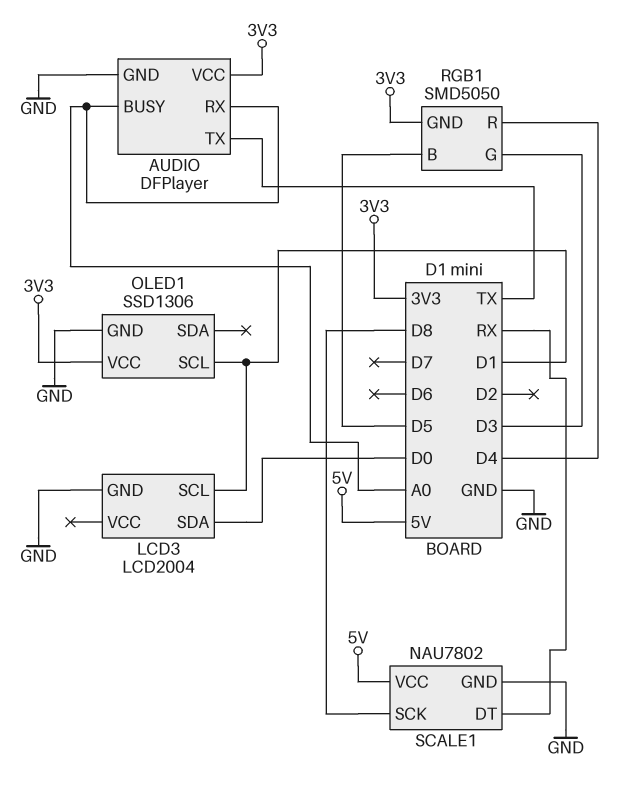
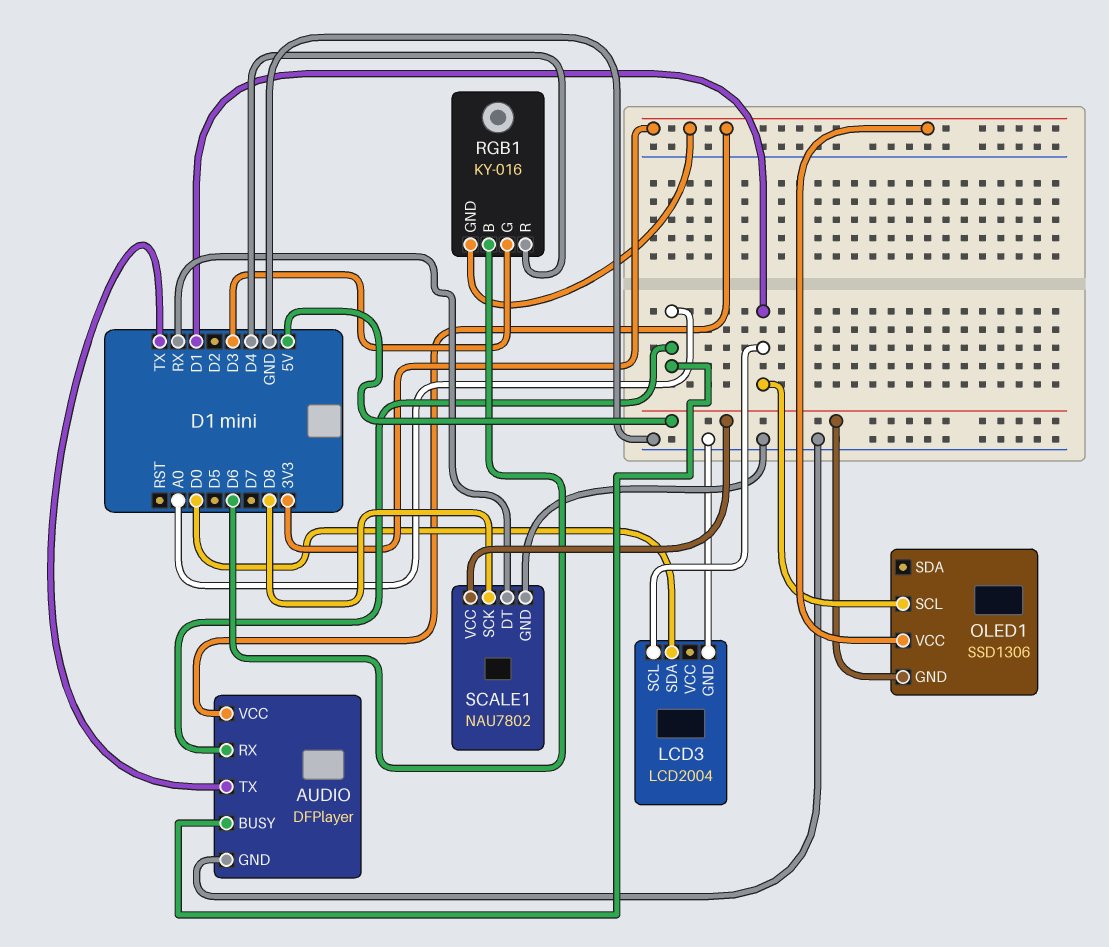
OLED1 pin GND: GND -> 5V
RGB1: SMD5050 -> KY-016
RGB1 pin B: D5 -> D6

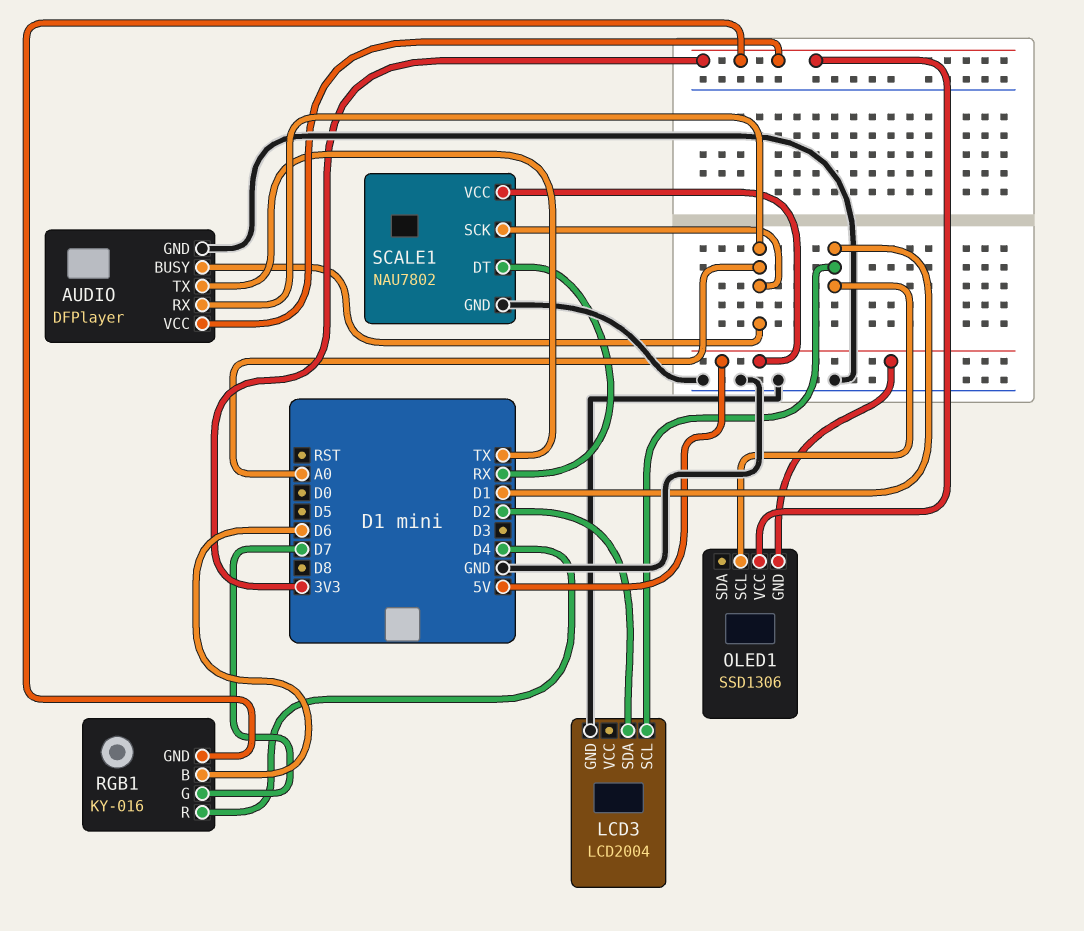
LCD3 pin SDA: D0 -> D2
RGB1 pin G: D3 -> D7
SCALE1 pin SCK: D8 -> A0

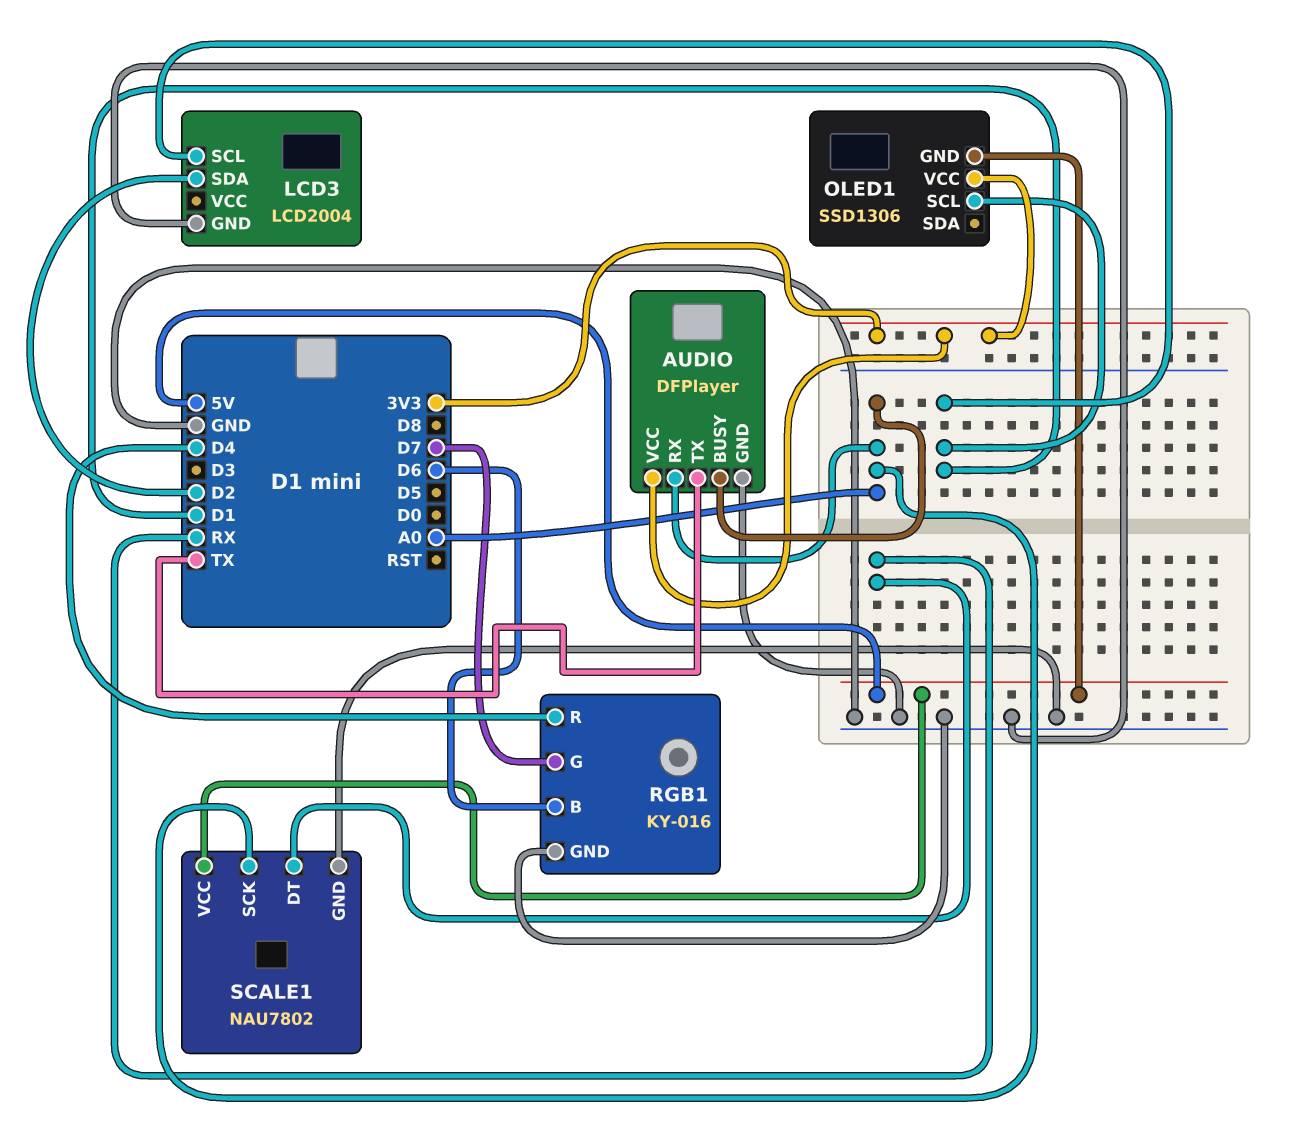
RGB1 pin GND: 3V3 -> GND

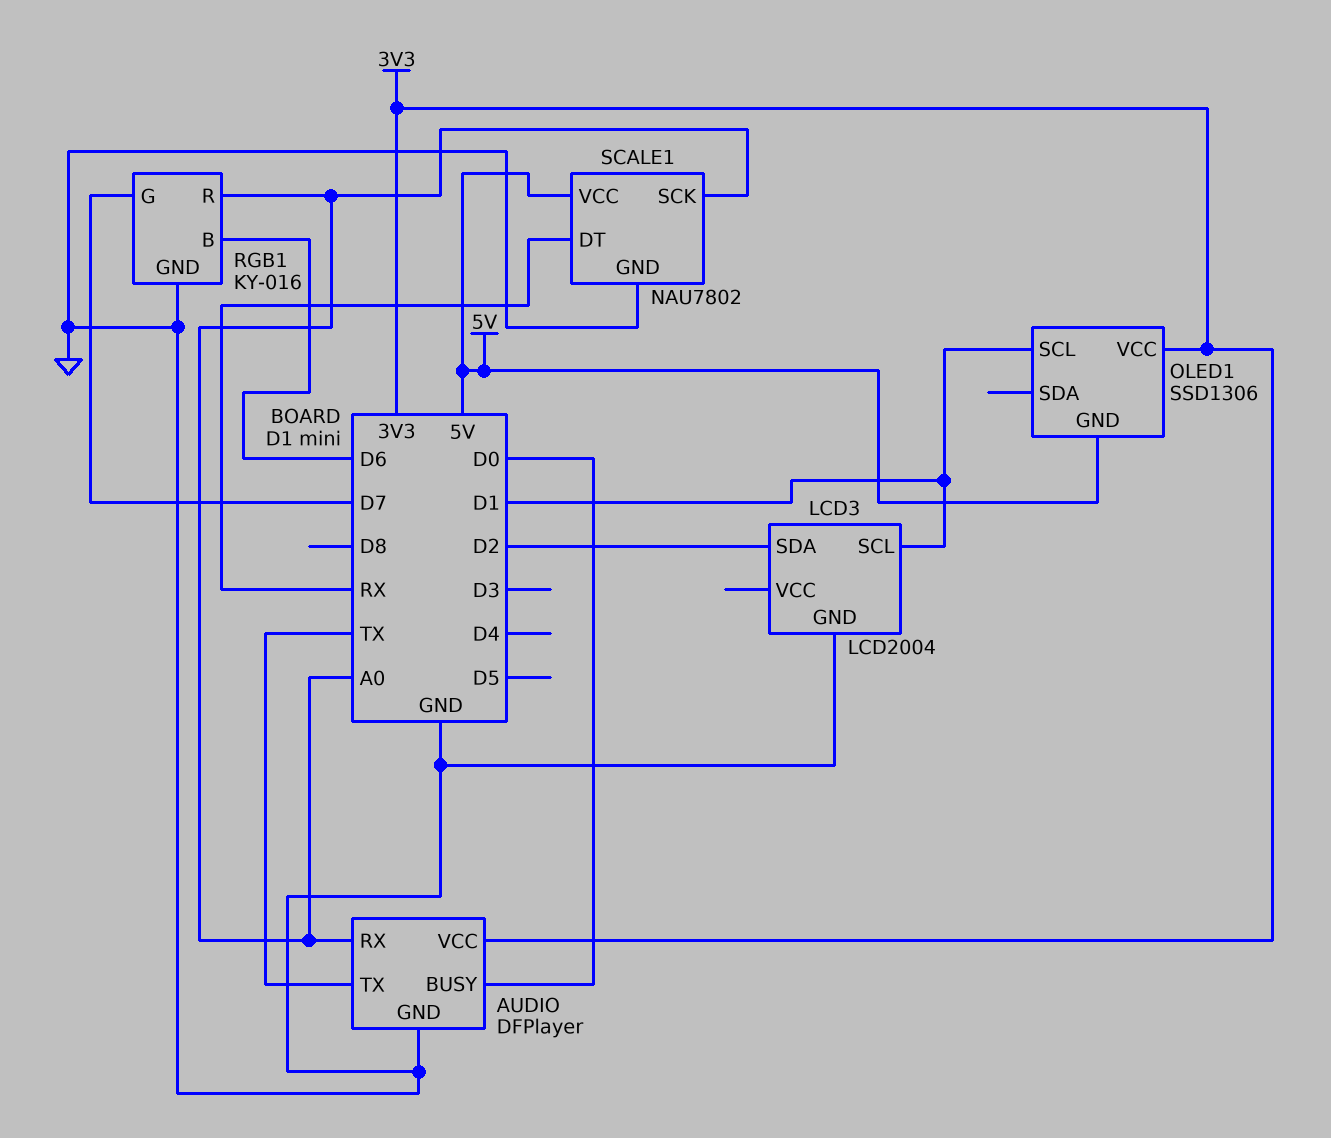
AUDIO pin BUSY: A0 -> D0
RGB1 pin R: D4 -> A0

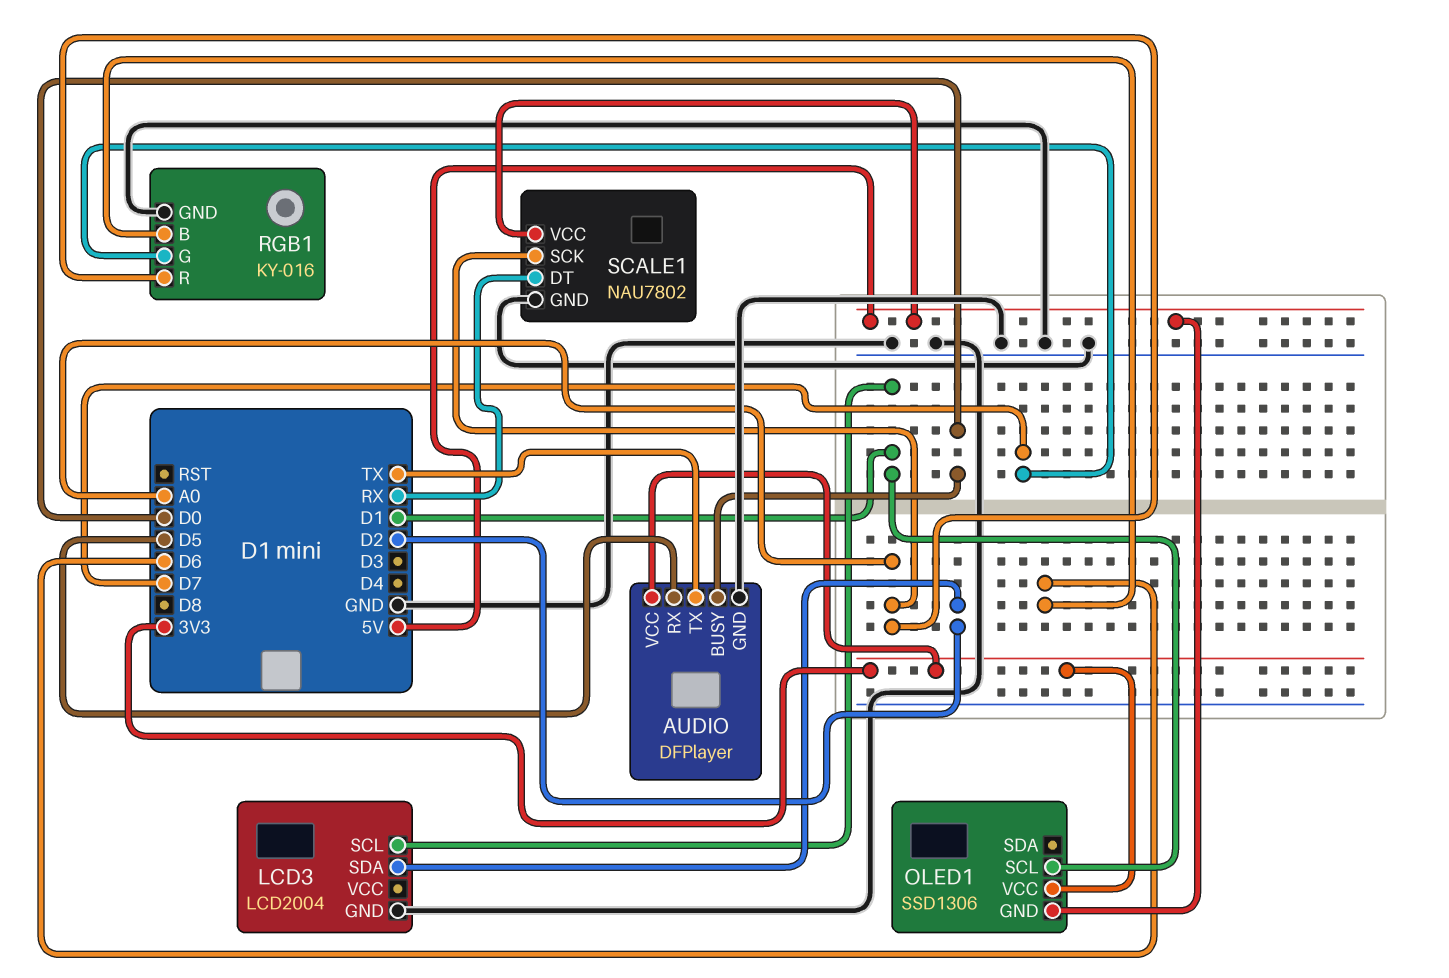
AUDIO pin RX: A0 -> D5

